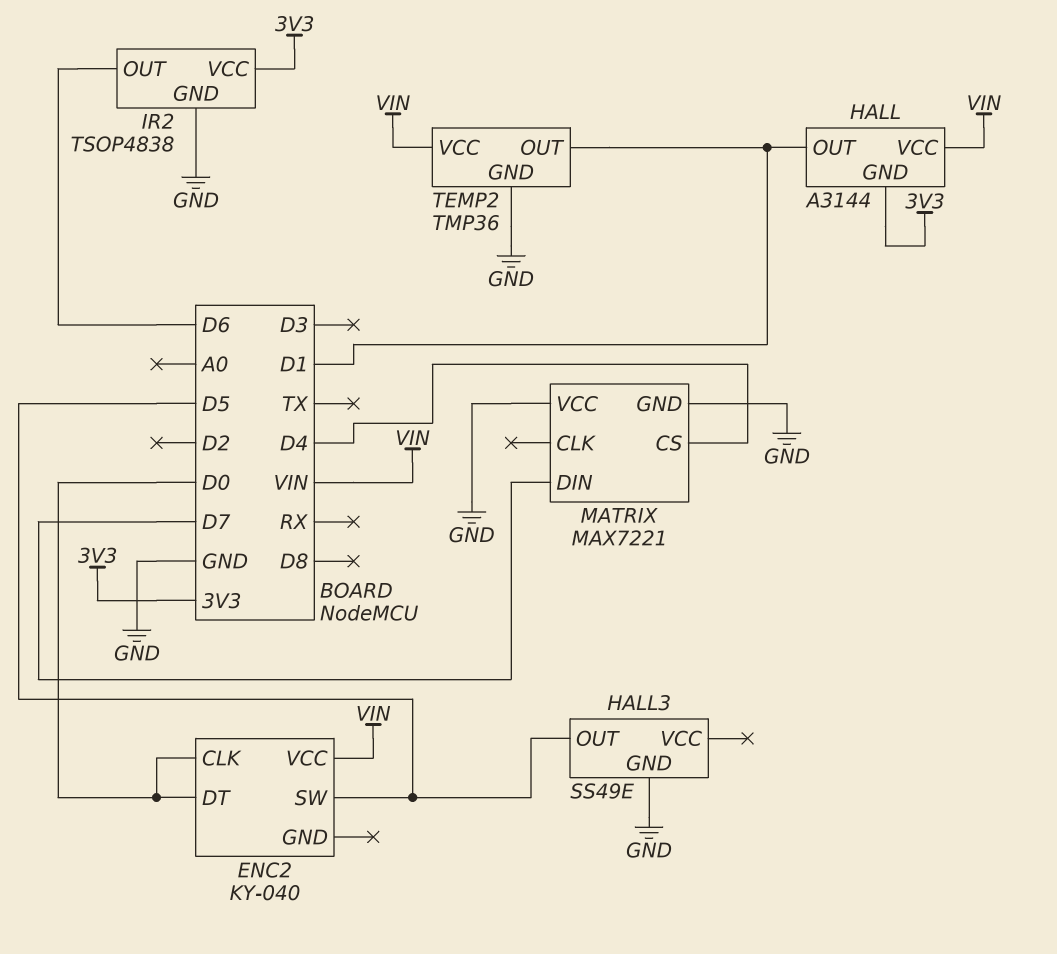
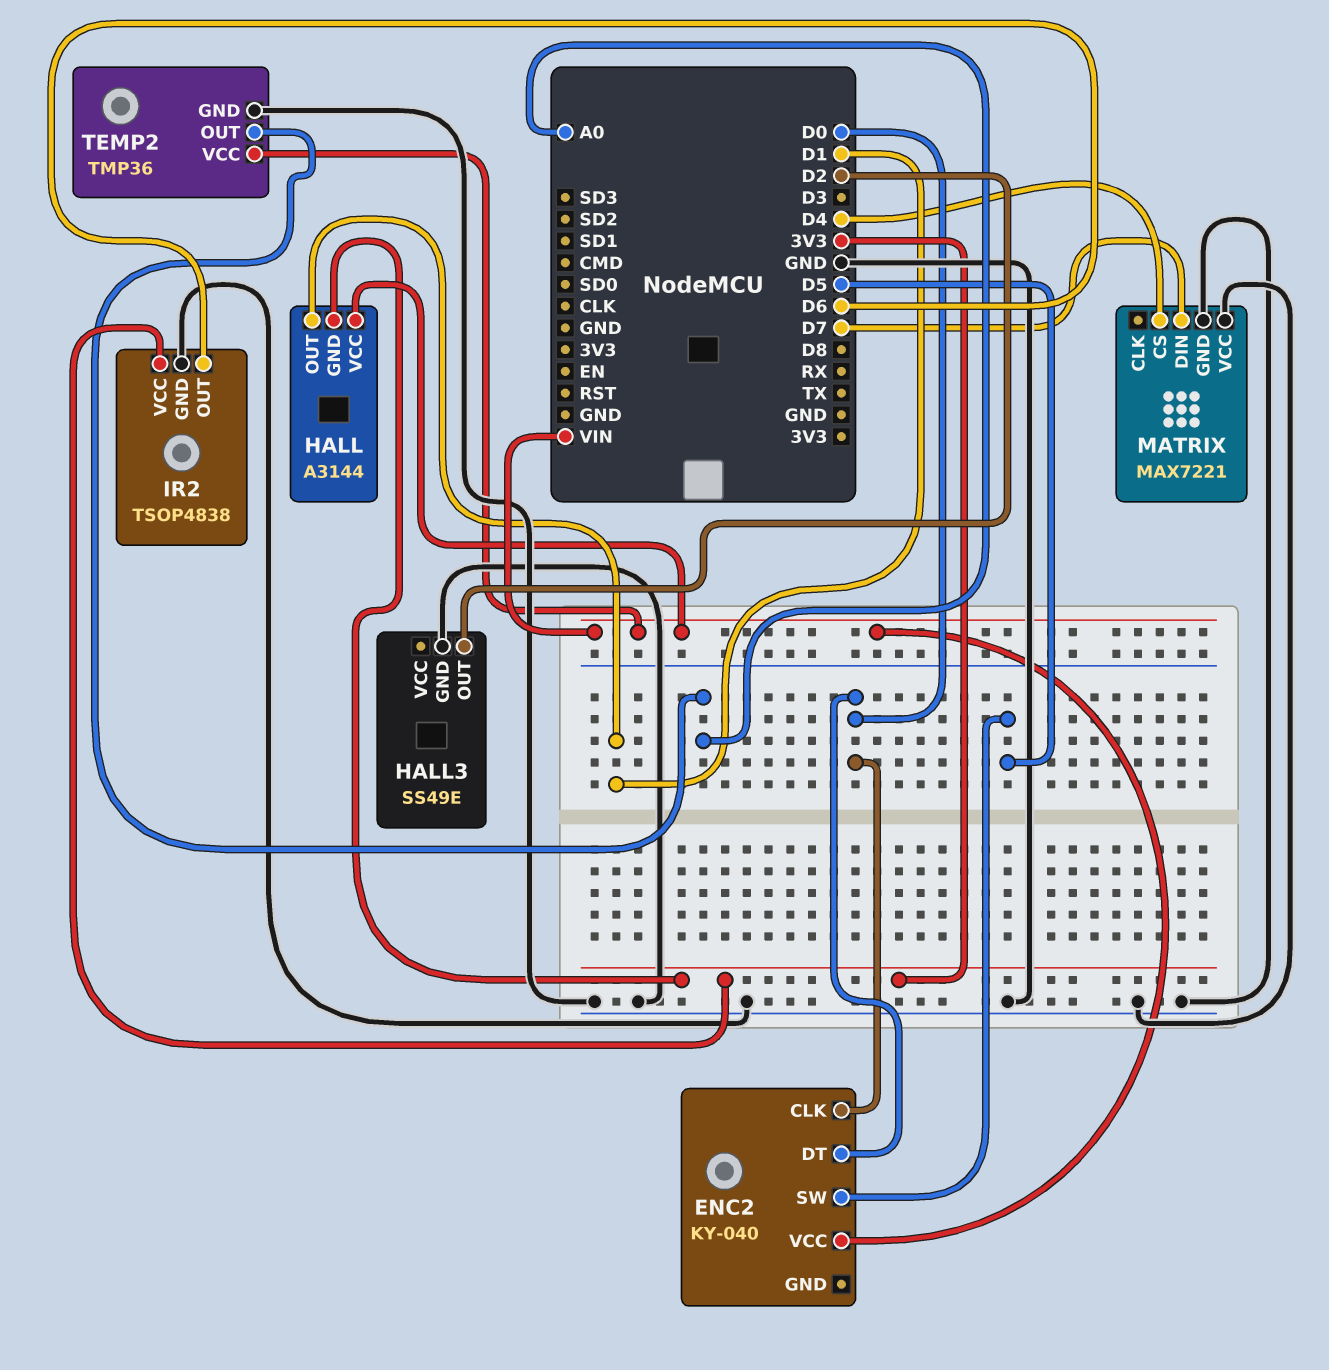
HALL3 pin OUT: D5 -> D2
TEMP2 pin OUT: D1 -> A0

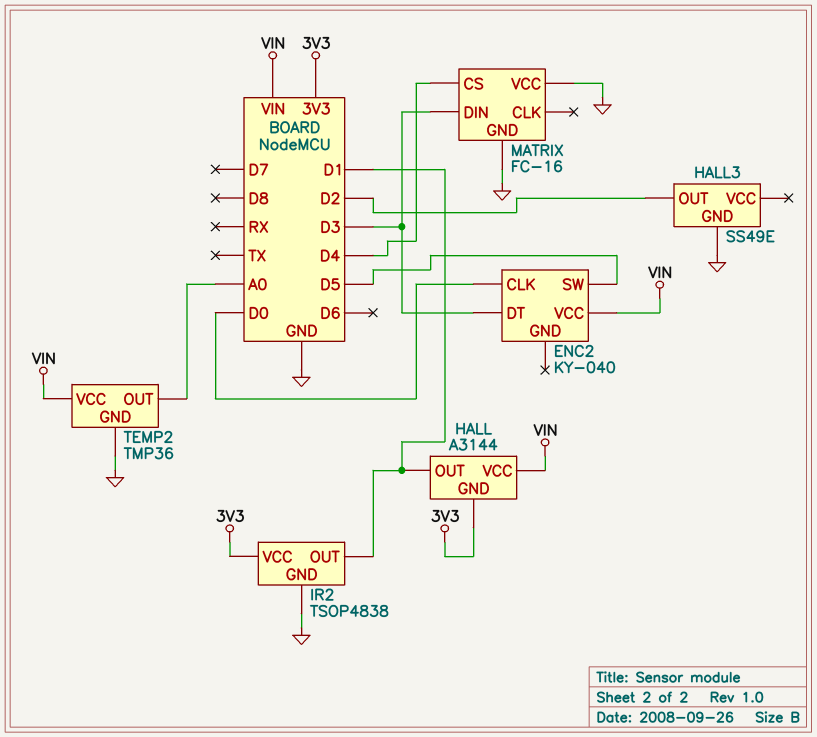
ENC2 pin DT: D0 -> D3
IR2 pin OUT: D6 -> D1
MATRIX: MAX7221 -> FC-16
MATRIX pin DIN: D7 -> D3

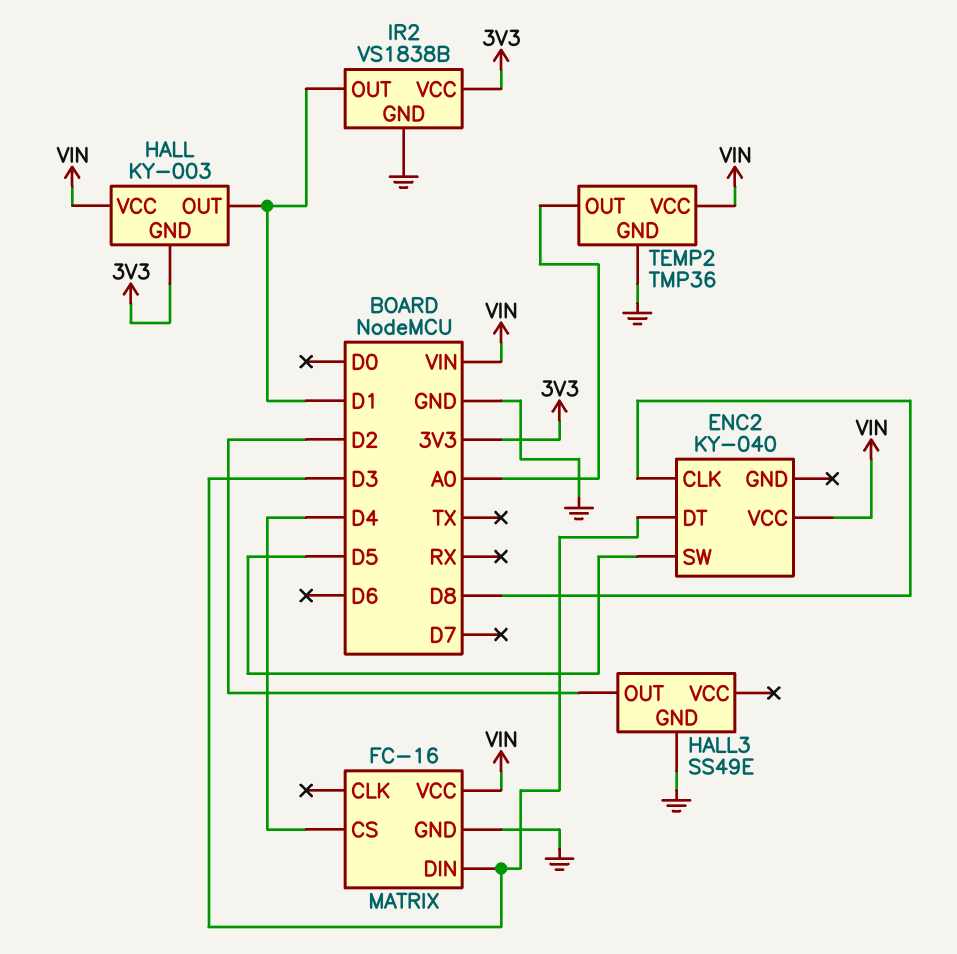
ENC2 pin CLK: D0 -> D8
HALL: A3144 -> KY-003
IR2: TSOP4838 -> VS1838B
MATRIX pin VCC: GND -> VIN

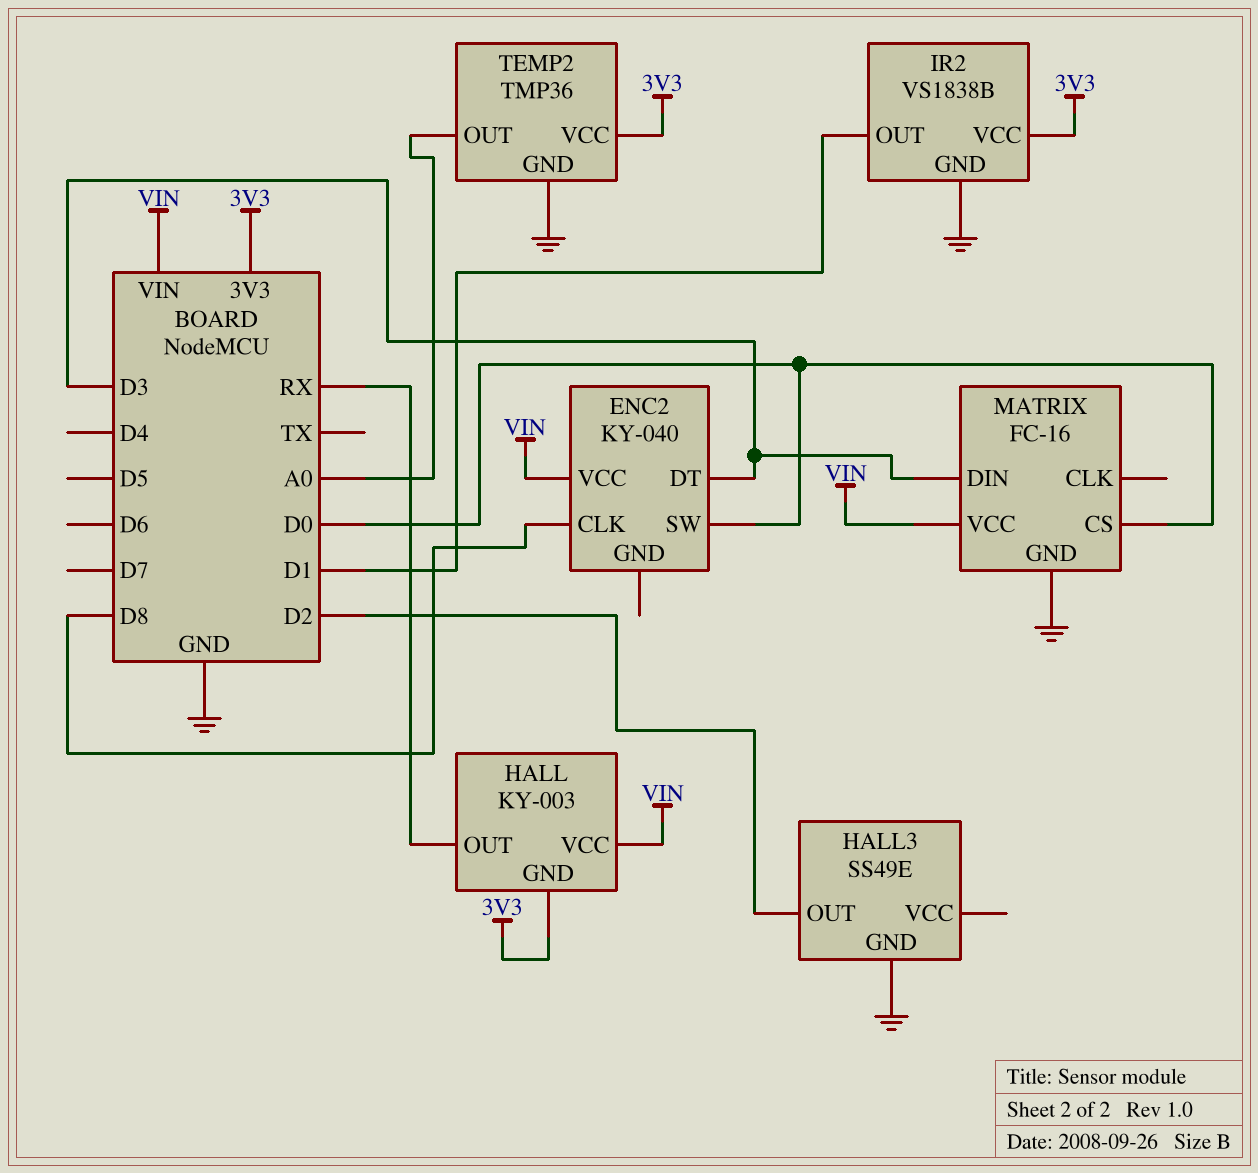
ENC2 pin SW: D5 -> D0
HALL pin OUT: D1 -> RX
MATRIX pin CS: D4 -> D0
TEMP2 pin VCC: VIN -> 3V3

